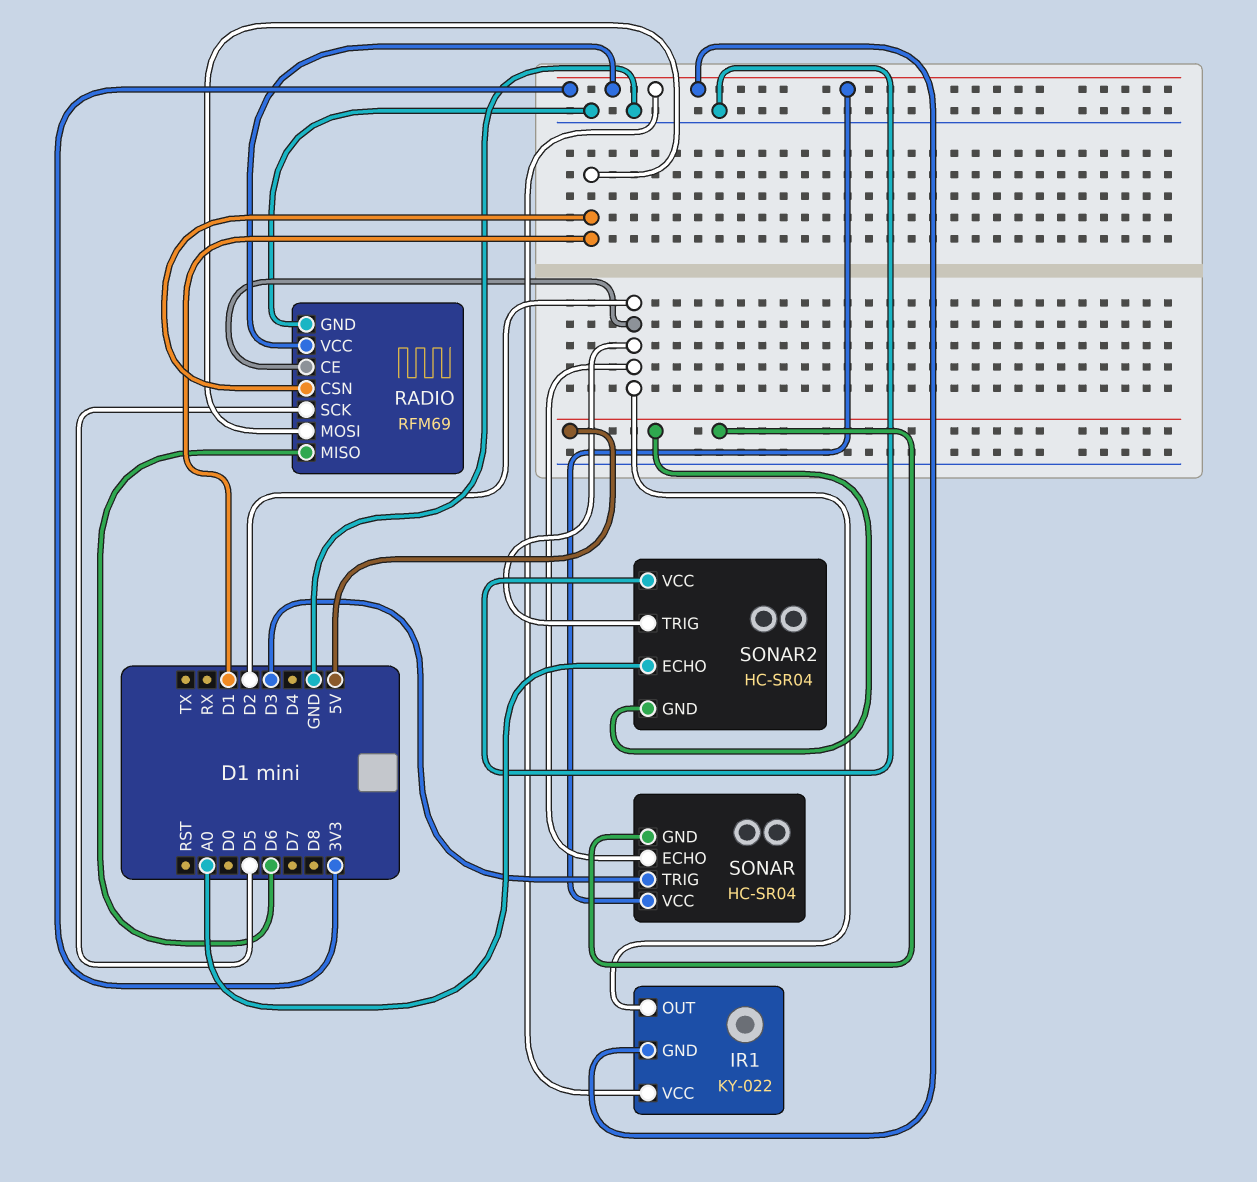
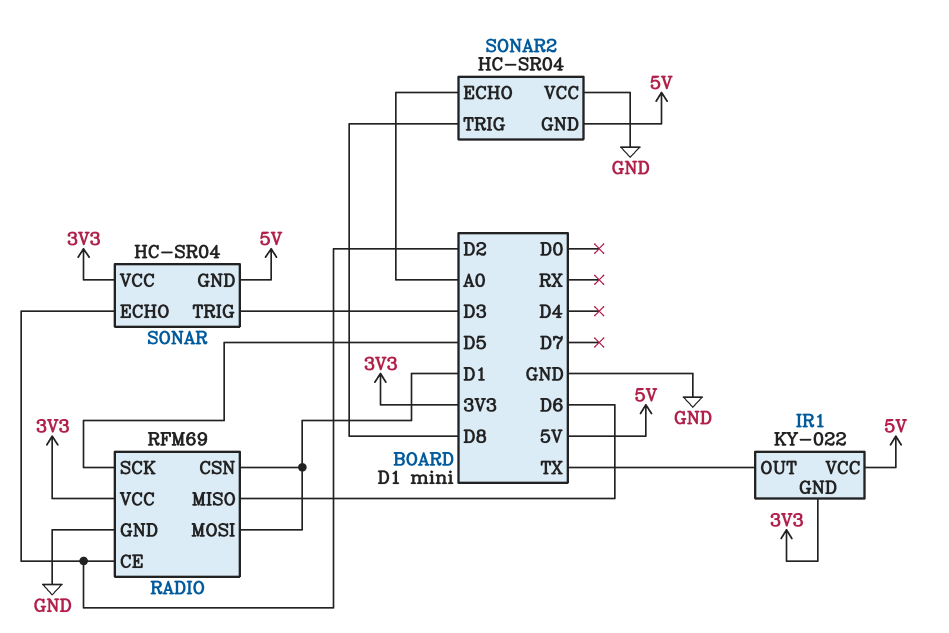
IR1 pin OUT: D2 -> TX
IR1 pin VCC: 3V3 -> 5V
SONAR2 pin TRIG: D2 -> D8

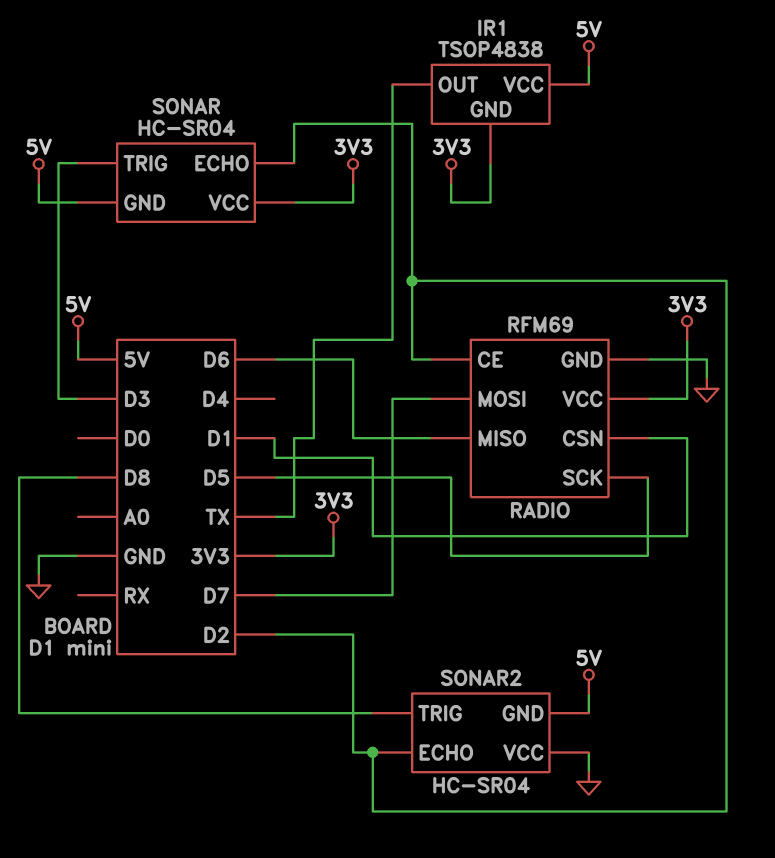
IR1: KY-022 -> TSOP4838
RADIO pin MOSI: D1 -> D7
SONAR2 pin ECHO: A0 -> D2

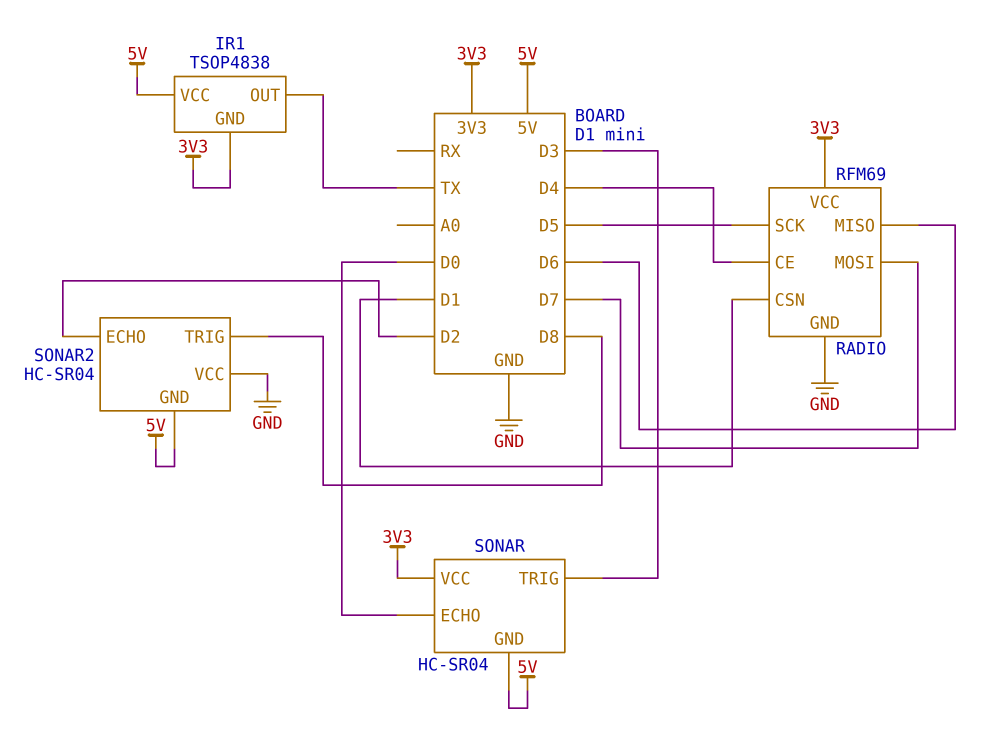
RADIO pin CE: D2 -> D4
SONAR pin ECHO: D2 -> D0

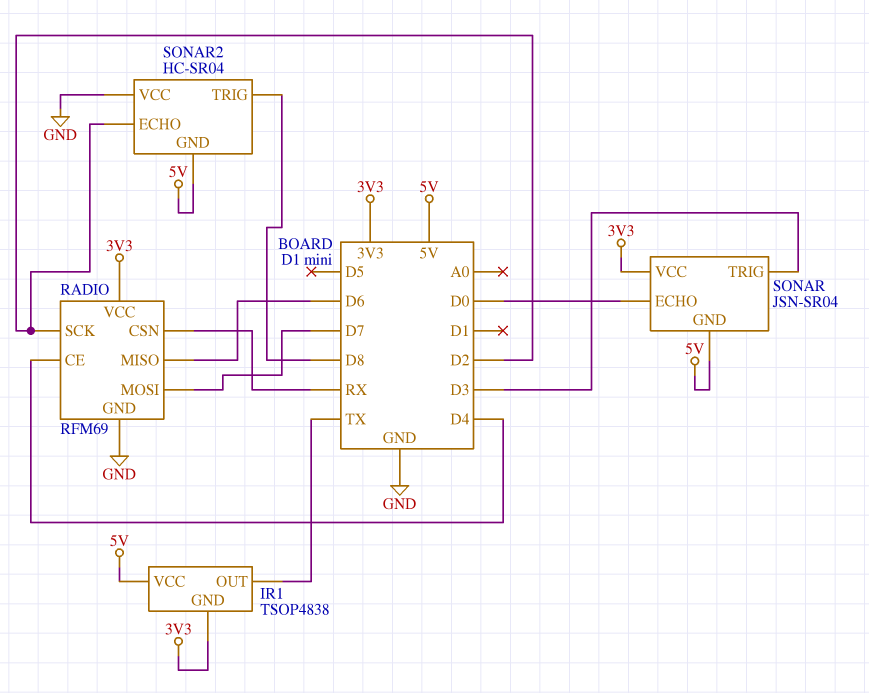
RADIO pin CSN: D1 -> RX
RADIO pin SCK: D5 -> D2
SONAR: HC-SR04 -> JSN-SR04

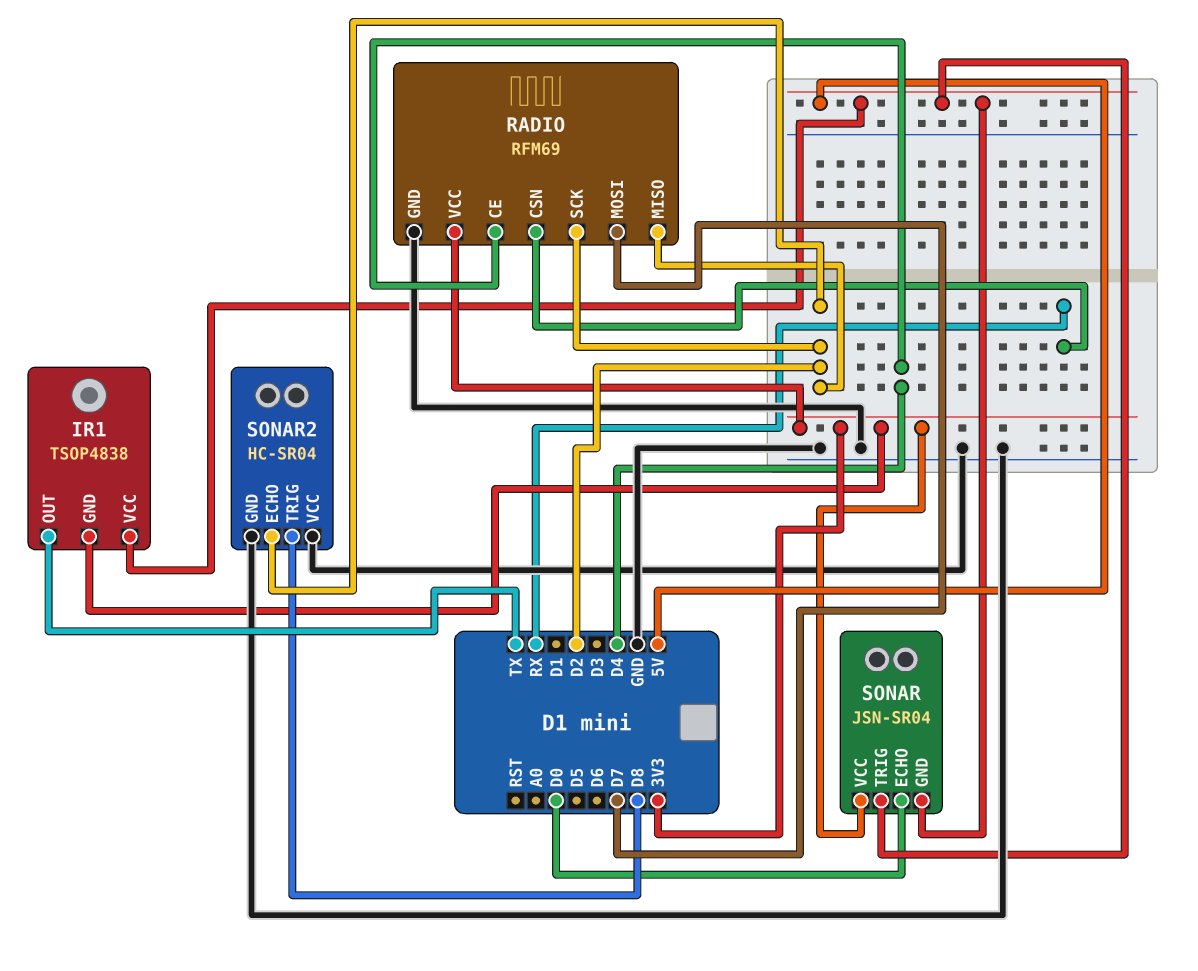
RADIO pin MISO: D6 -> D2
SONAR pin TRIG: D3 -> 5V
SONAR2 pin GND: 5V -> GND

